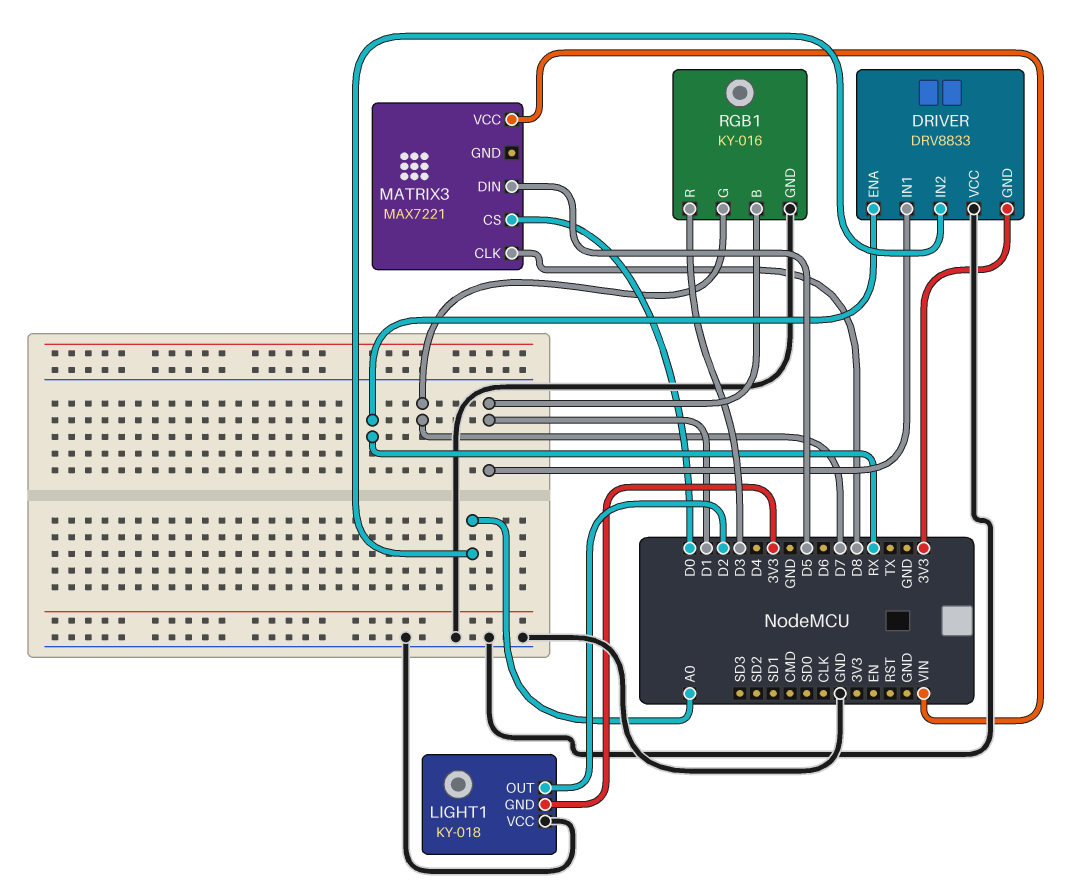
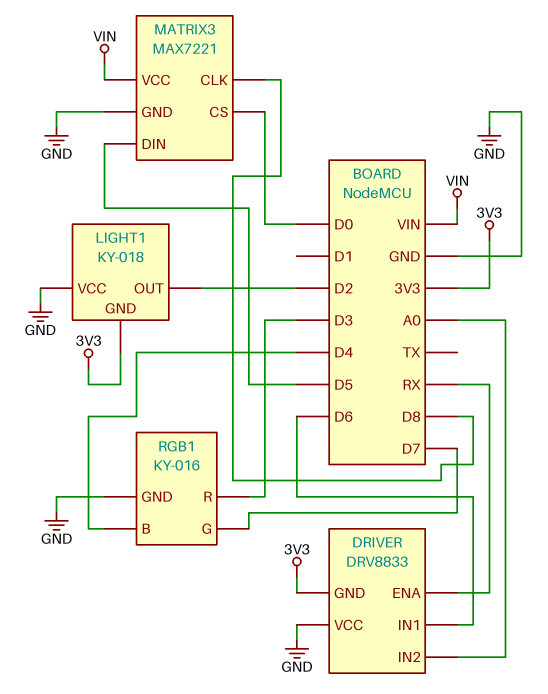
DRIVER pin IN1: D1 -> D6
MATRIX3 pin GND: none -> GND
RGB1 pin B: D1 -> D4

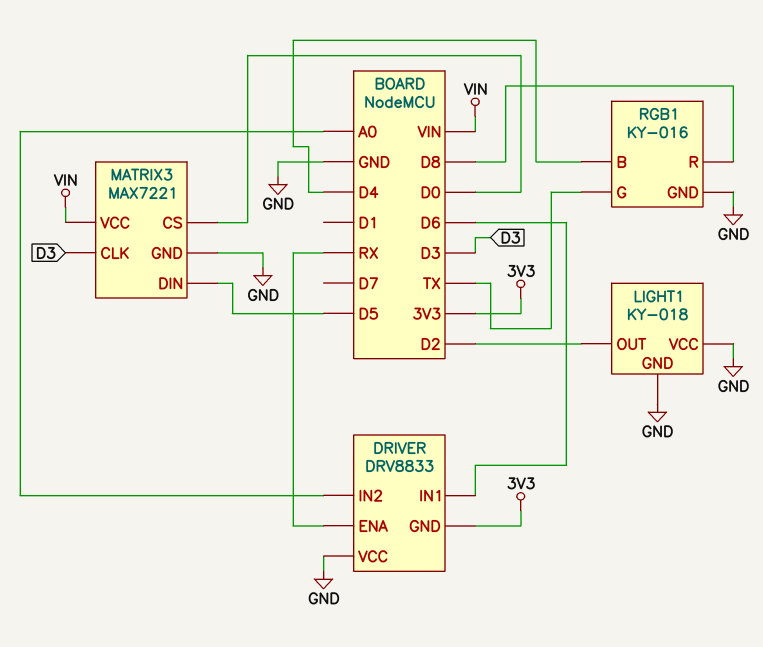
LIGHT1 pin GND: 3V3 -> GND
MATRIX3 pin CLK: D8 -> D3
RGB1 pin G: D7 -> TX
RGB1 pin R: D3 -> D8

